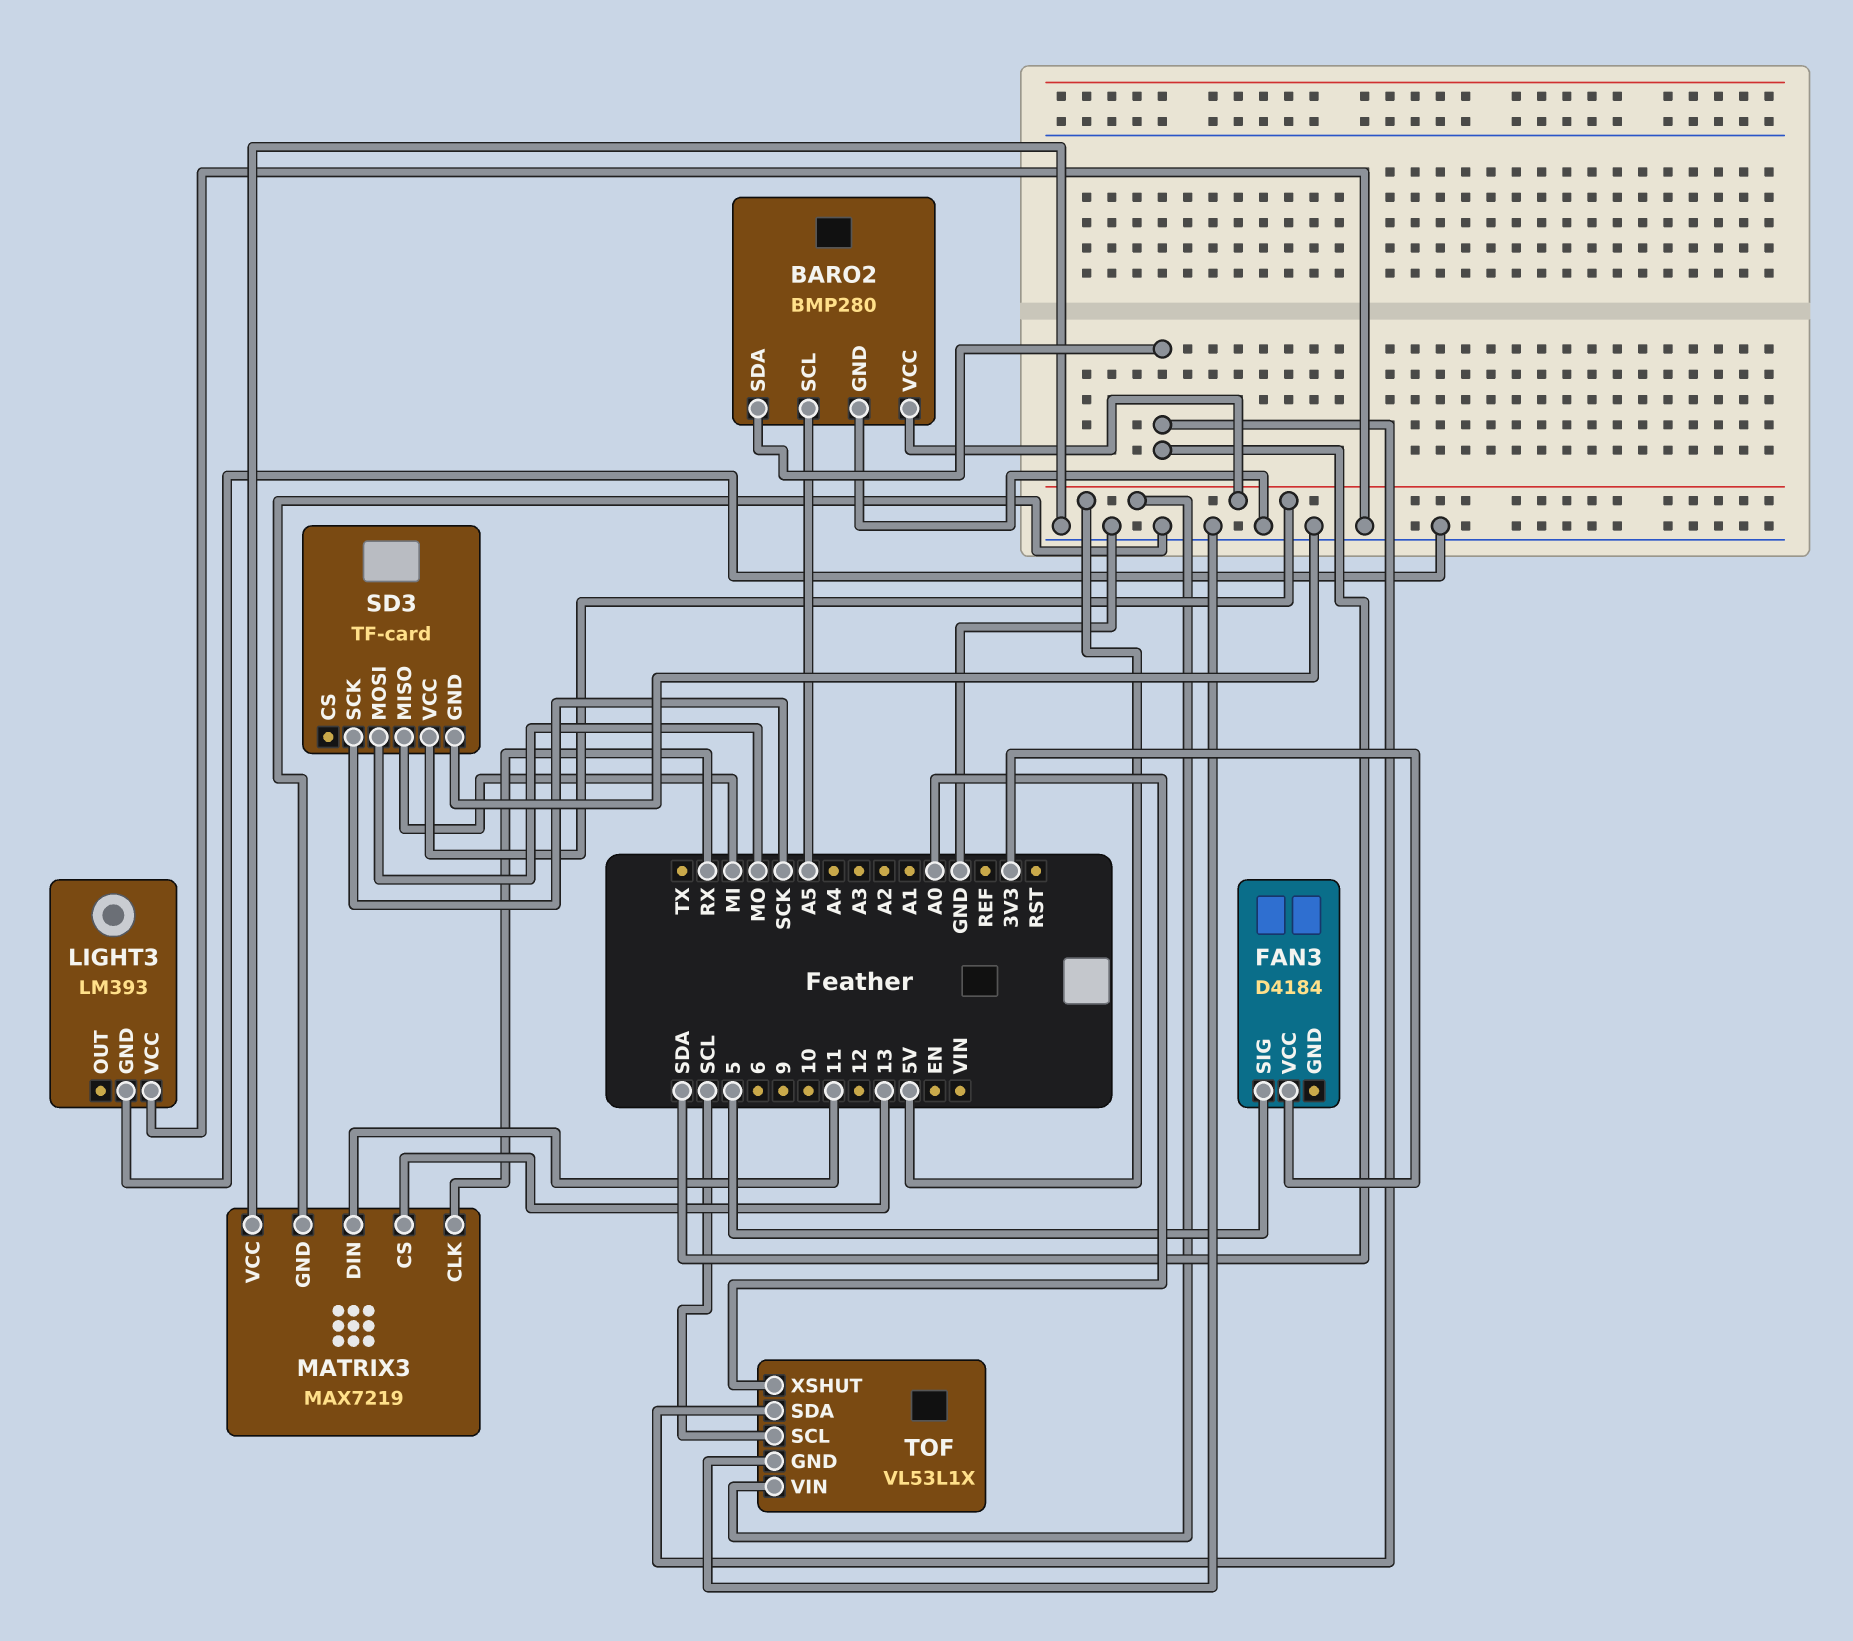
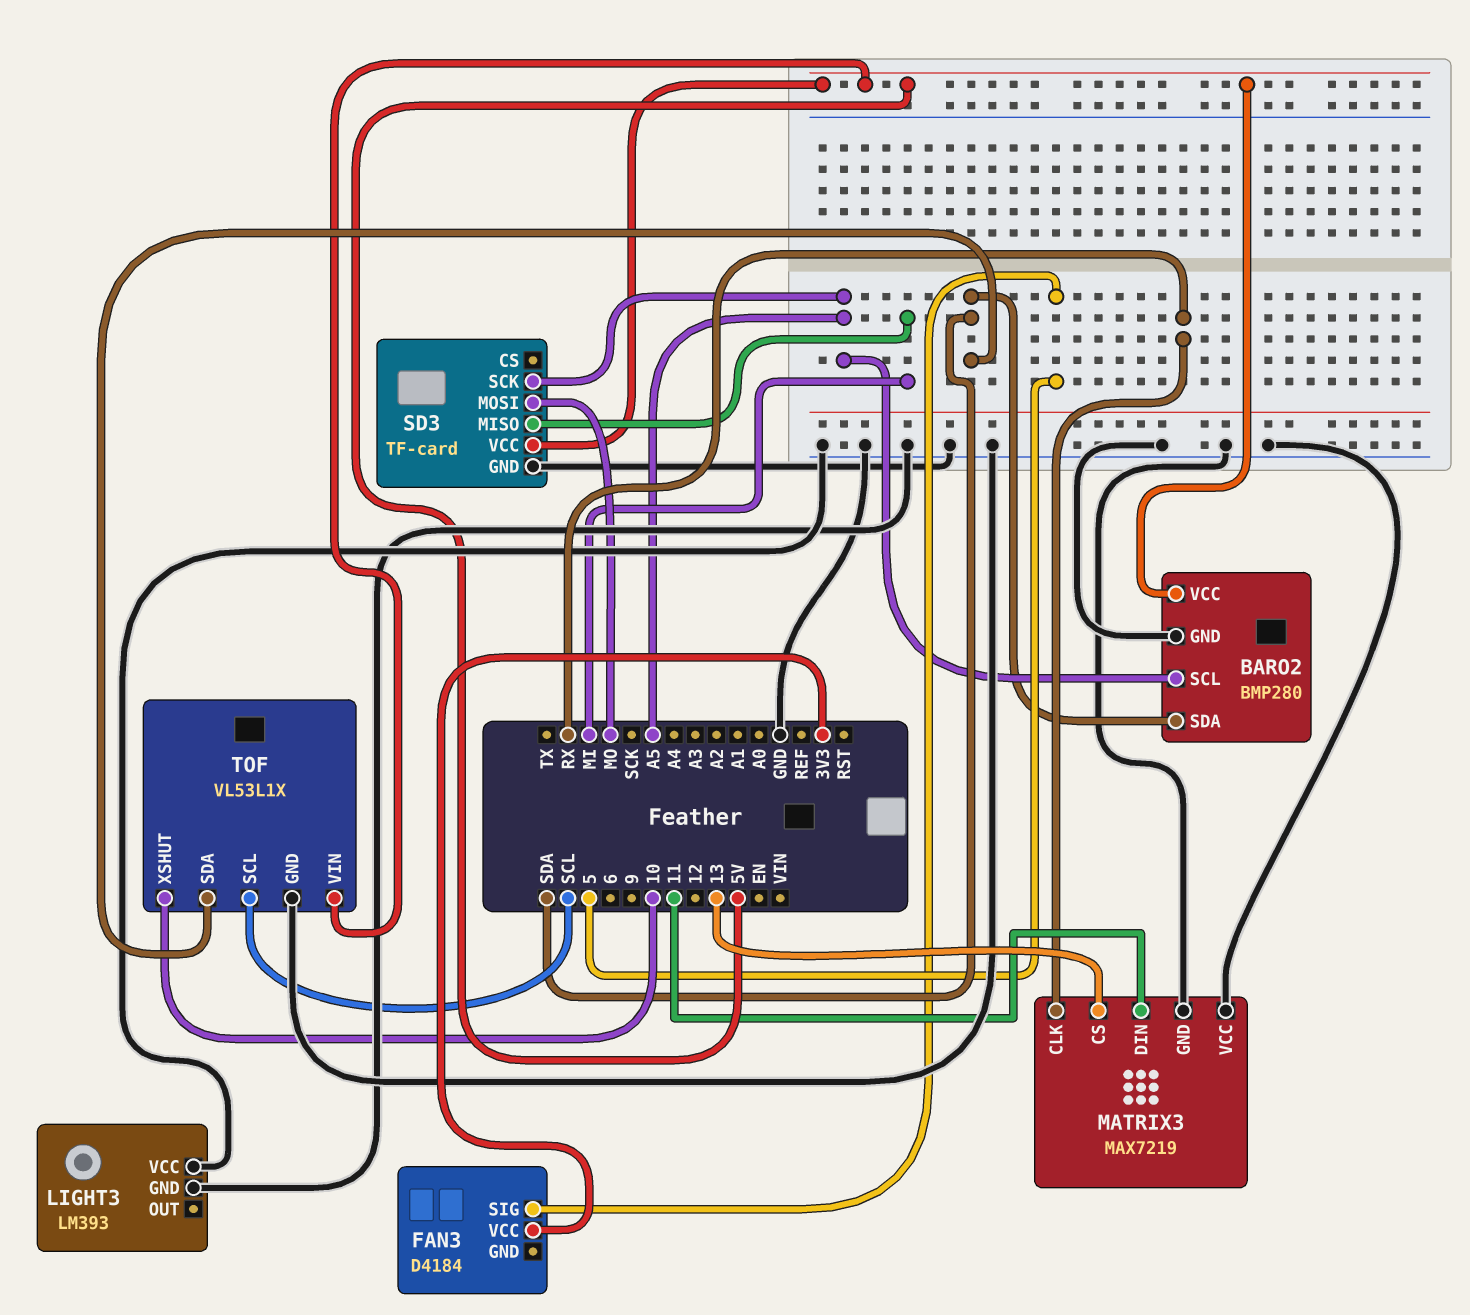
SD3 pin SCK: SCK -> A5
TOF pin XSHUT: A0 -> 10

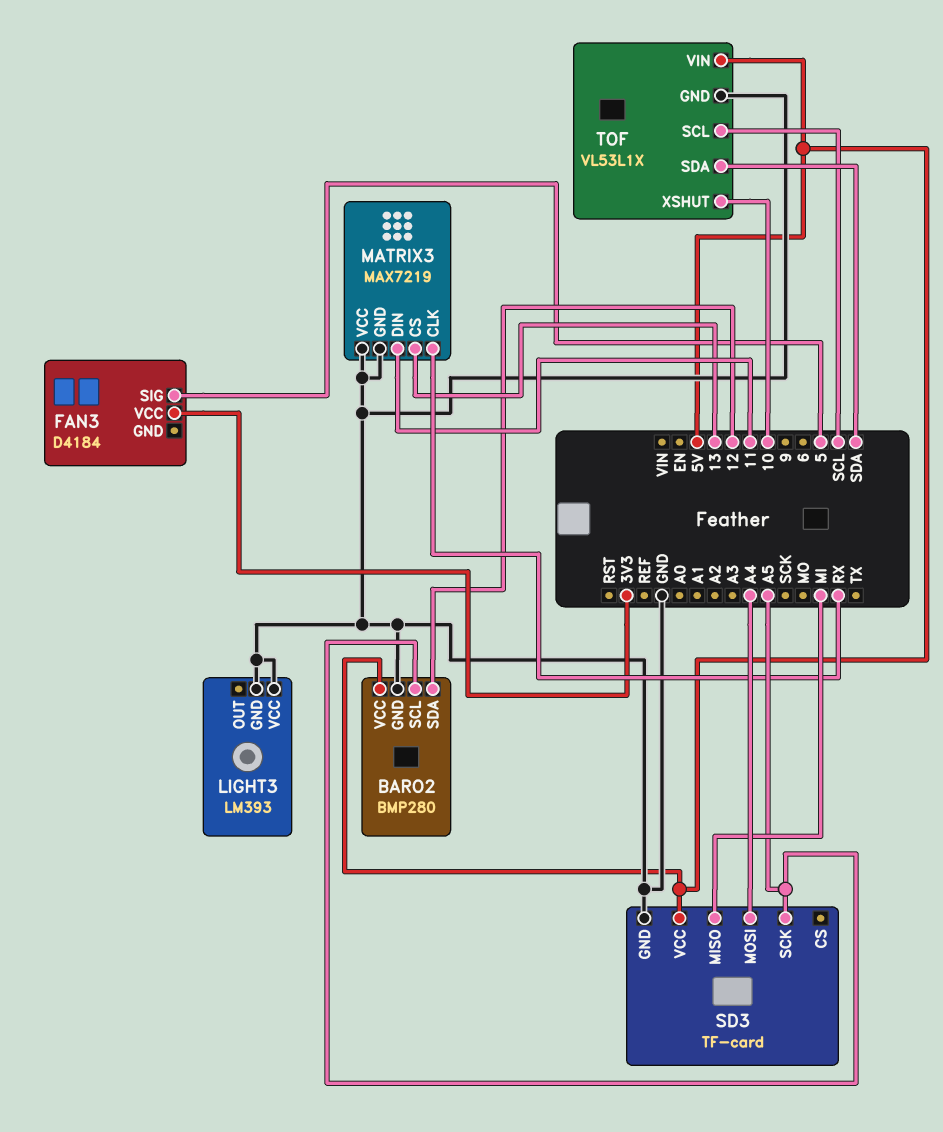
BARO2 pin SDA: SDA -> 12
SD3 pin MOSI: MO -> A4

